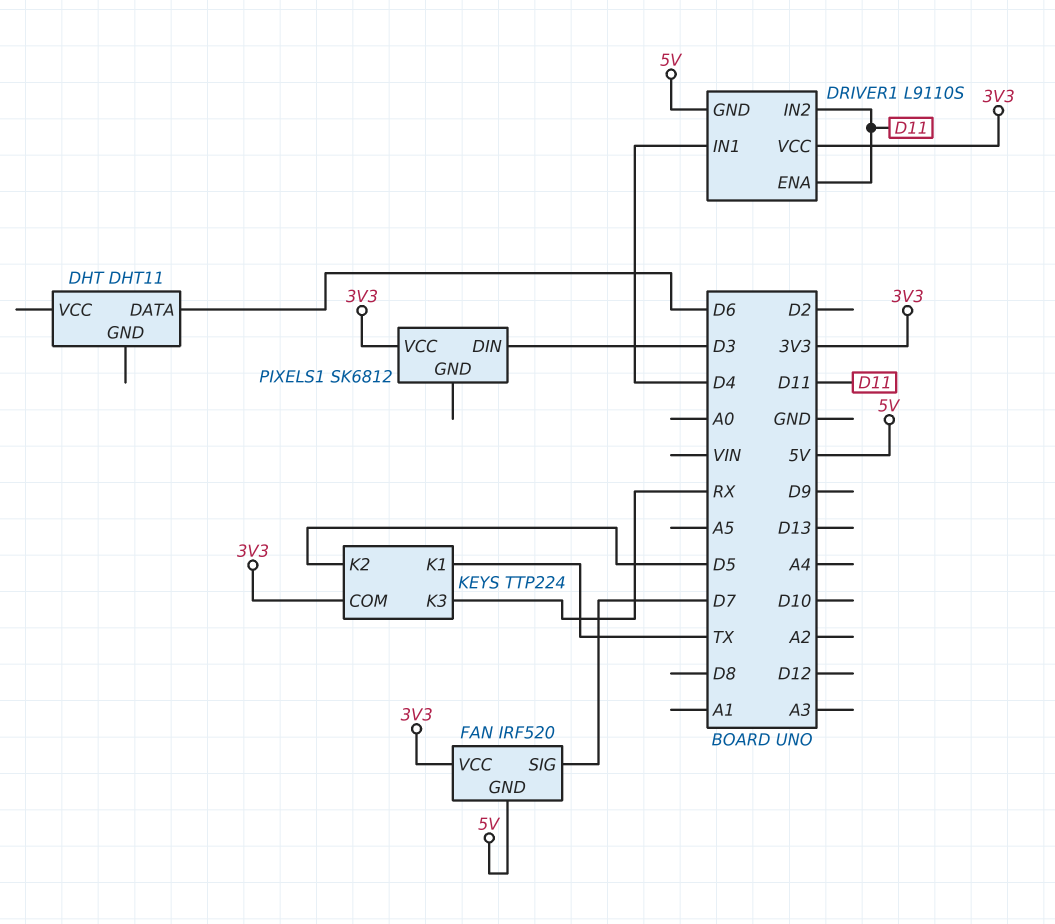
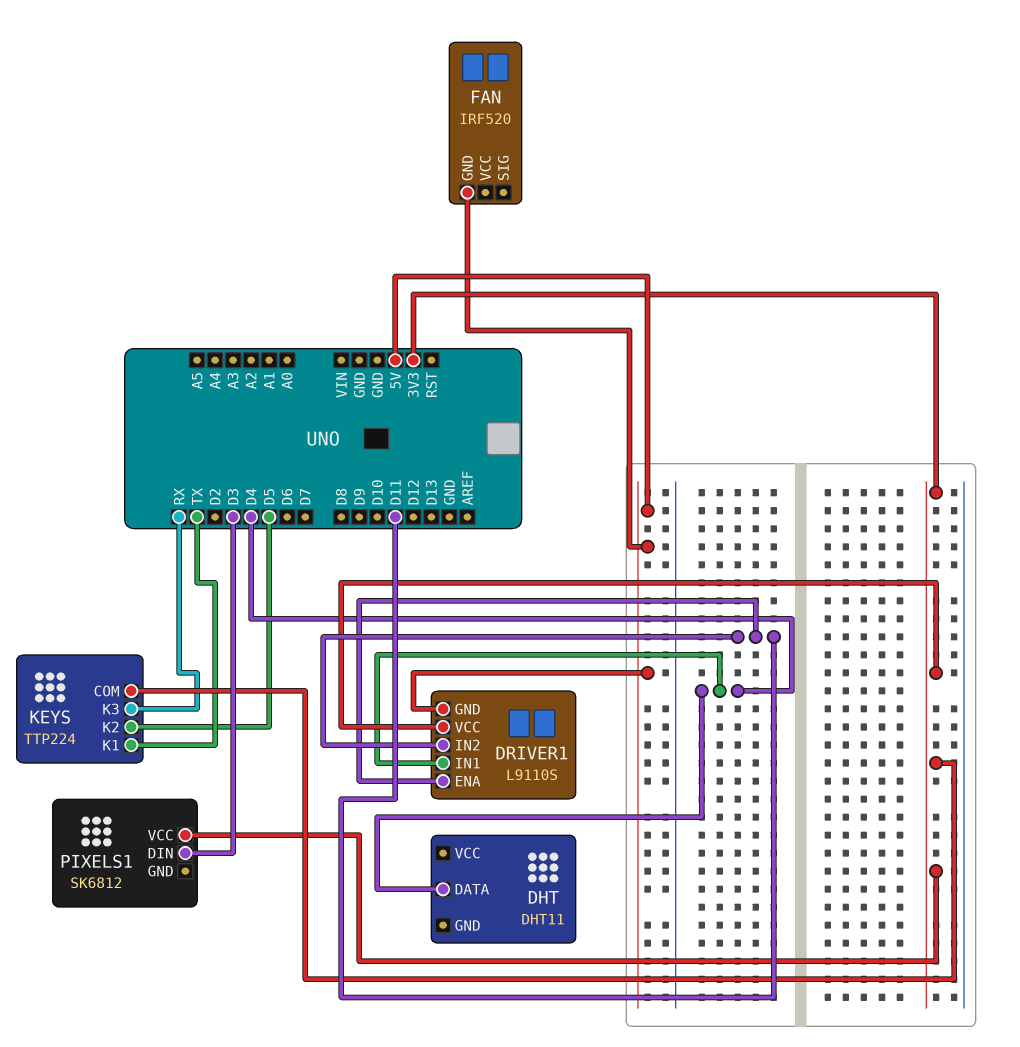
DHT pin DATA: D6 -> D4
FAN pin SIG: D7 -> none
FAN pin VCC: 3V3 -> none

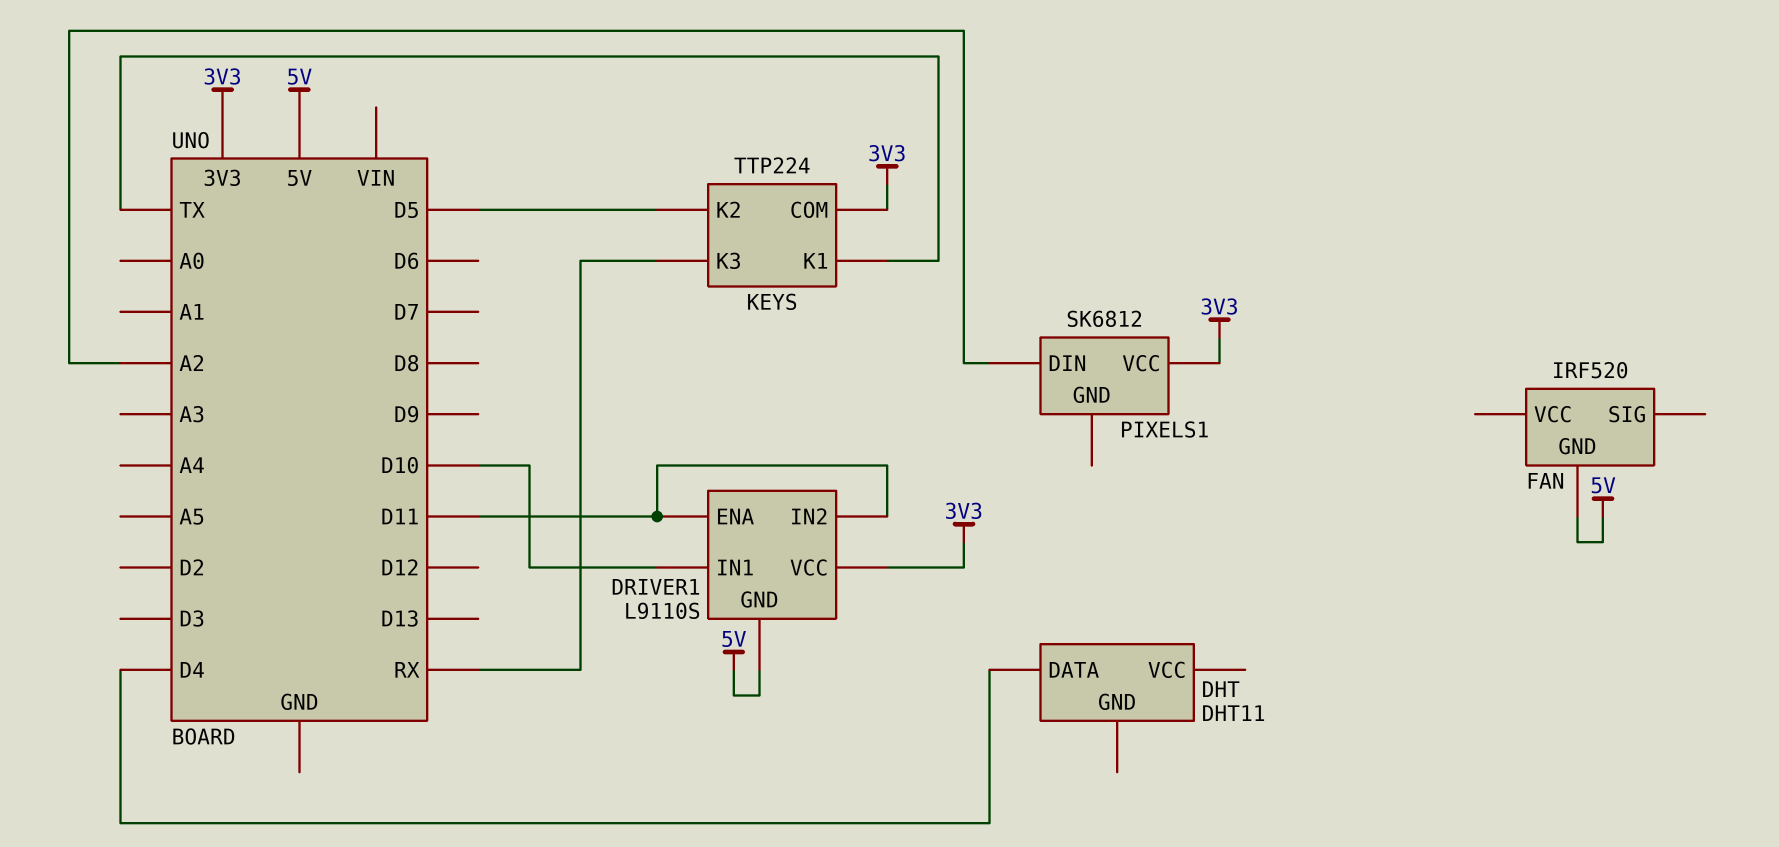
DRIVER1 pin IN1: D4 -> D10
PIXELS1 pin DIN: D3 -> A2

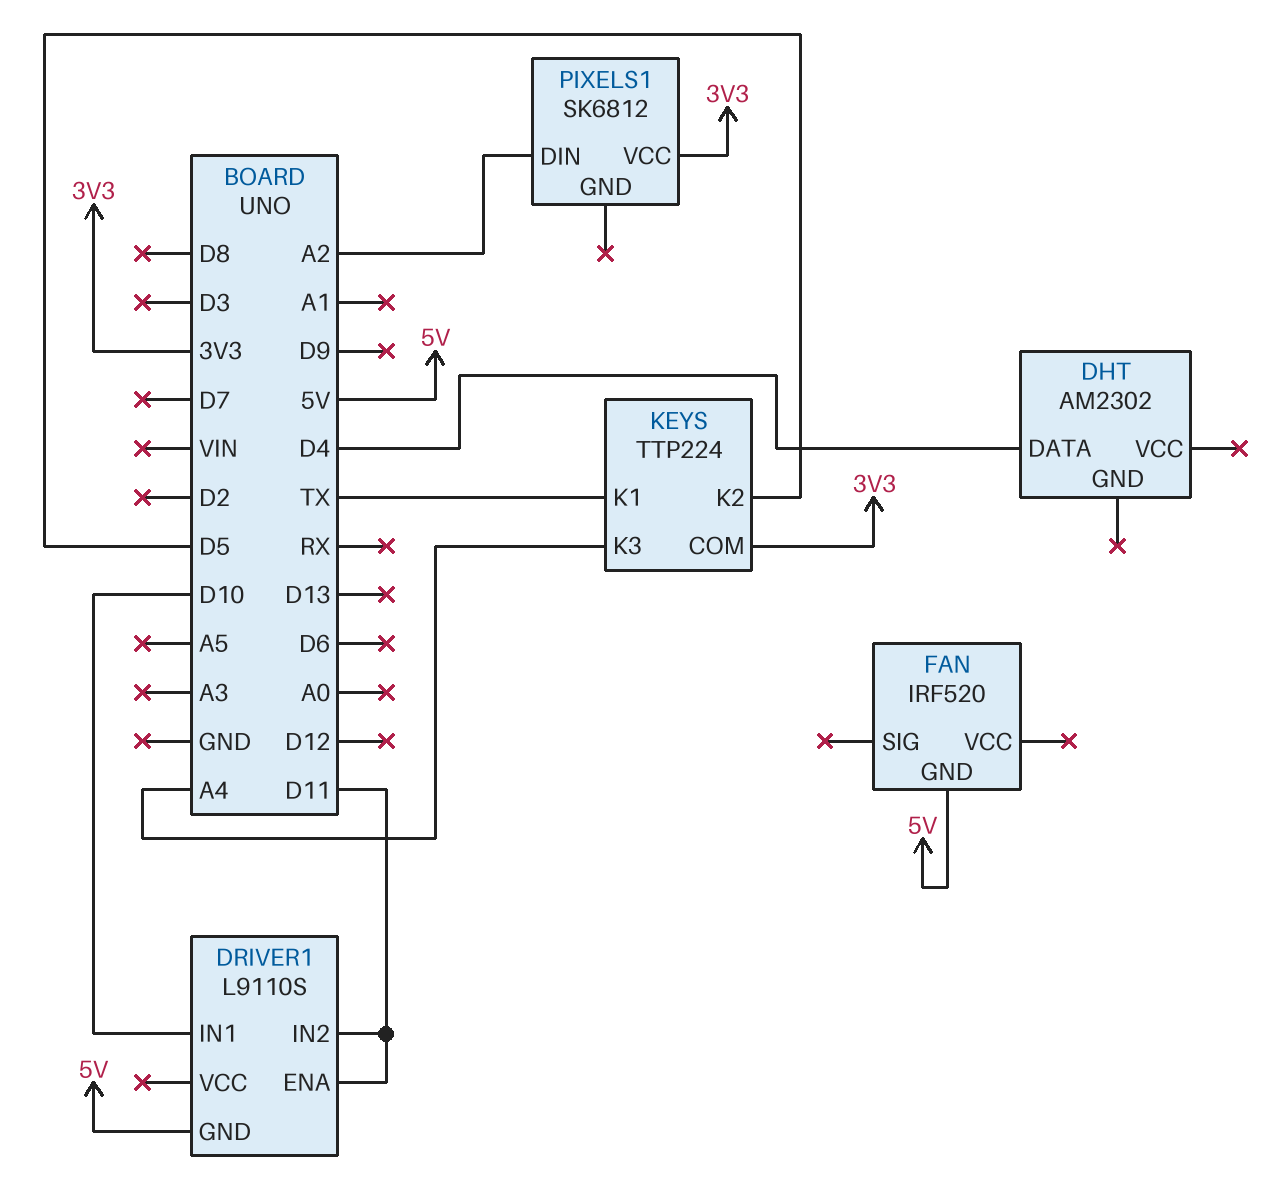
DHT: DHT11 -> AM2302
DRIVER1 pin VCC: 3V3 -> none
KEYS pin K3: RX -> A4

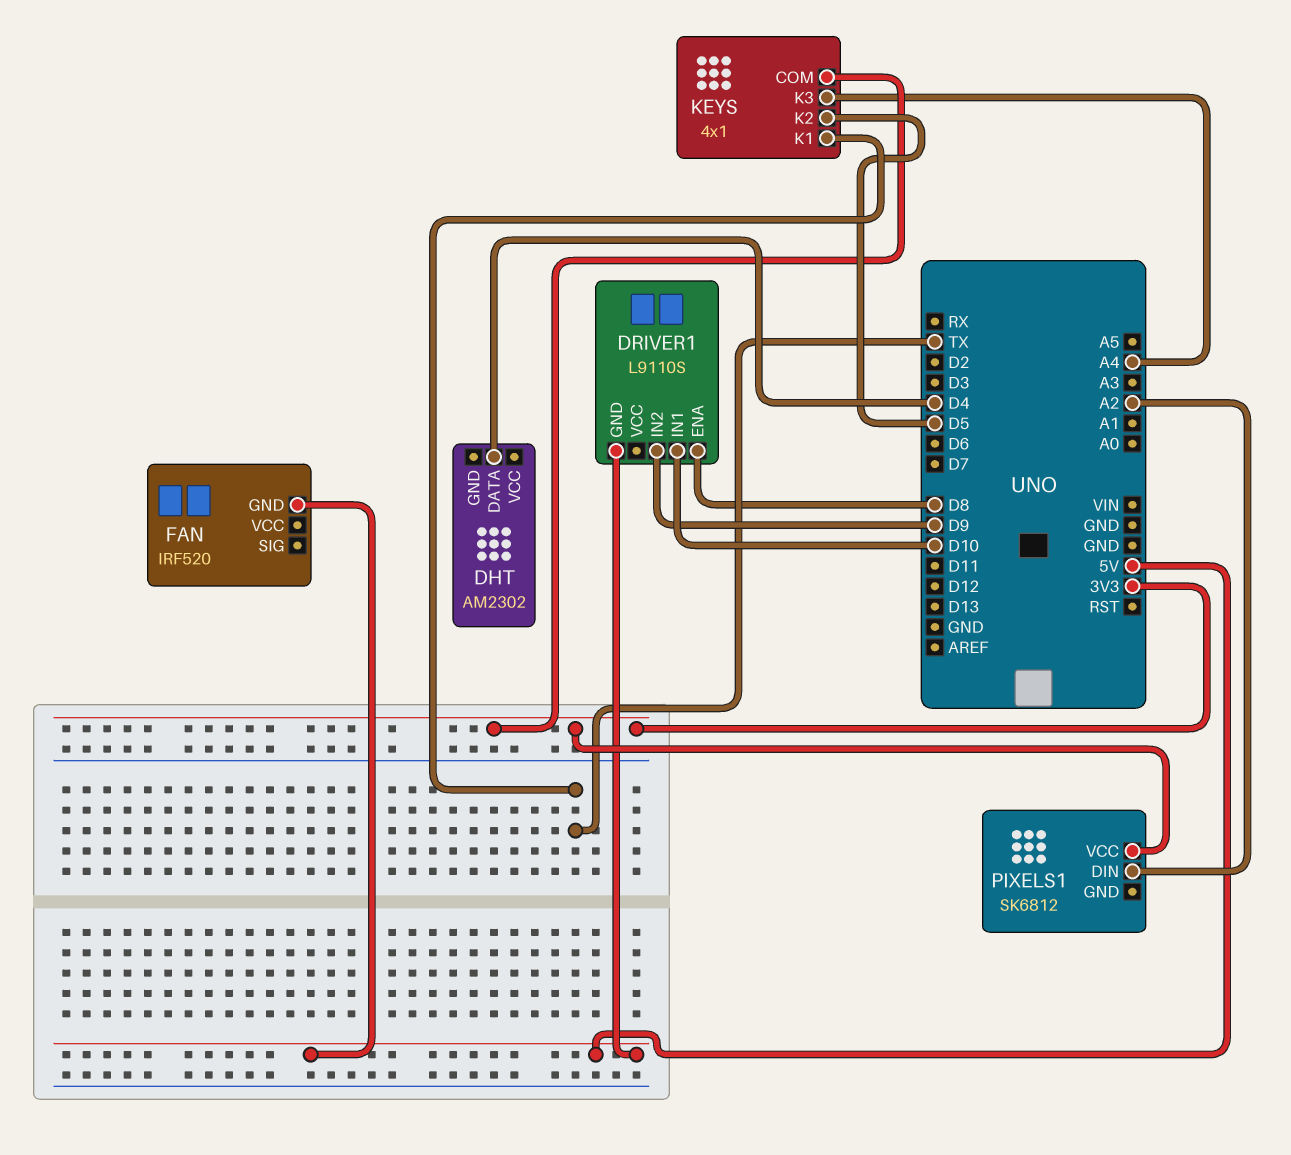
DRIVER1 pin ENA: D11 -> D8
DRIVER1 pin IN2: D11 -> D9
KEYS: TTP224 -> 4x1

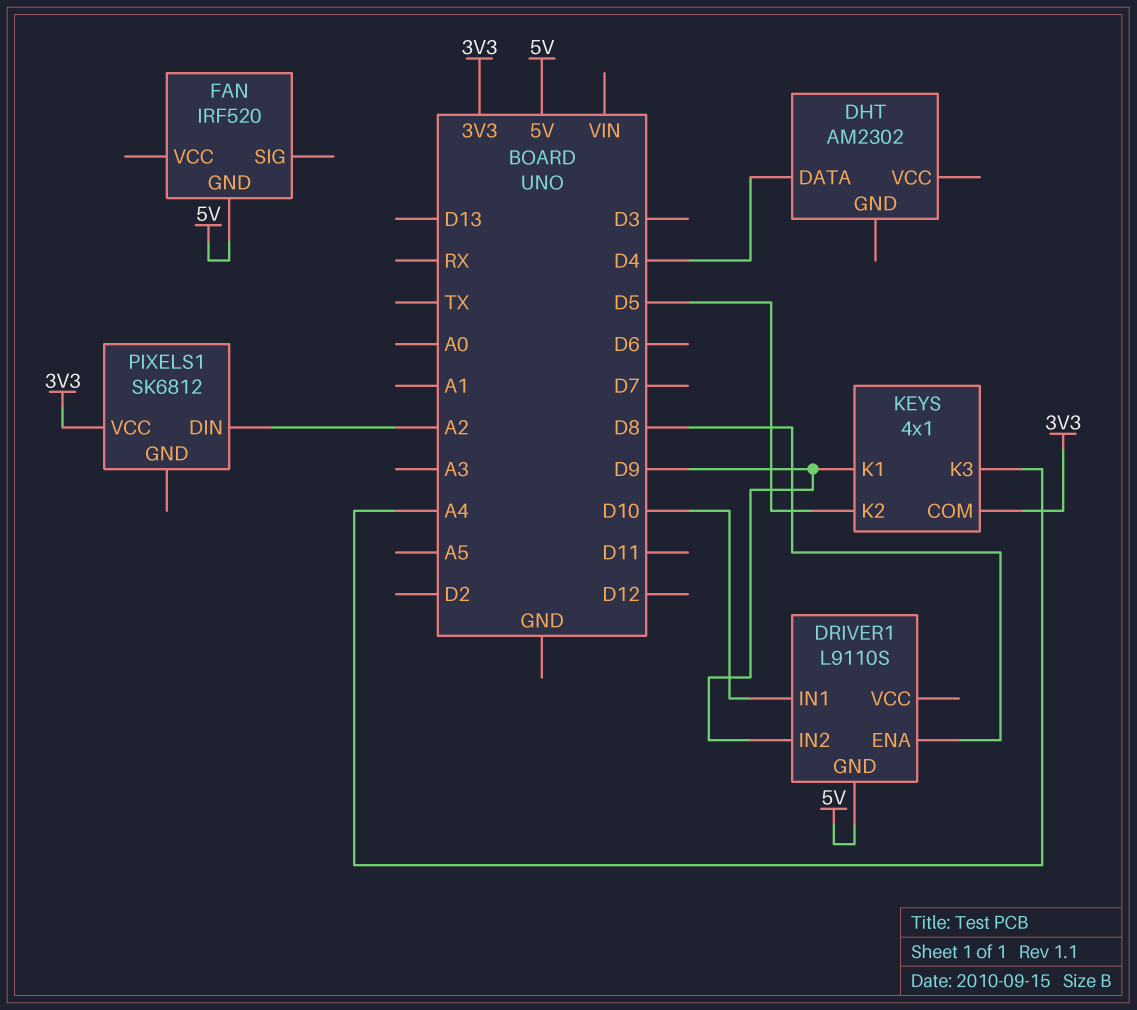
KEYS pin K1: TX -> D9

